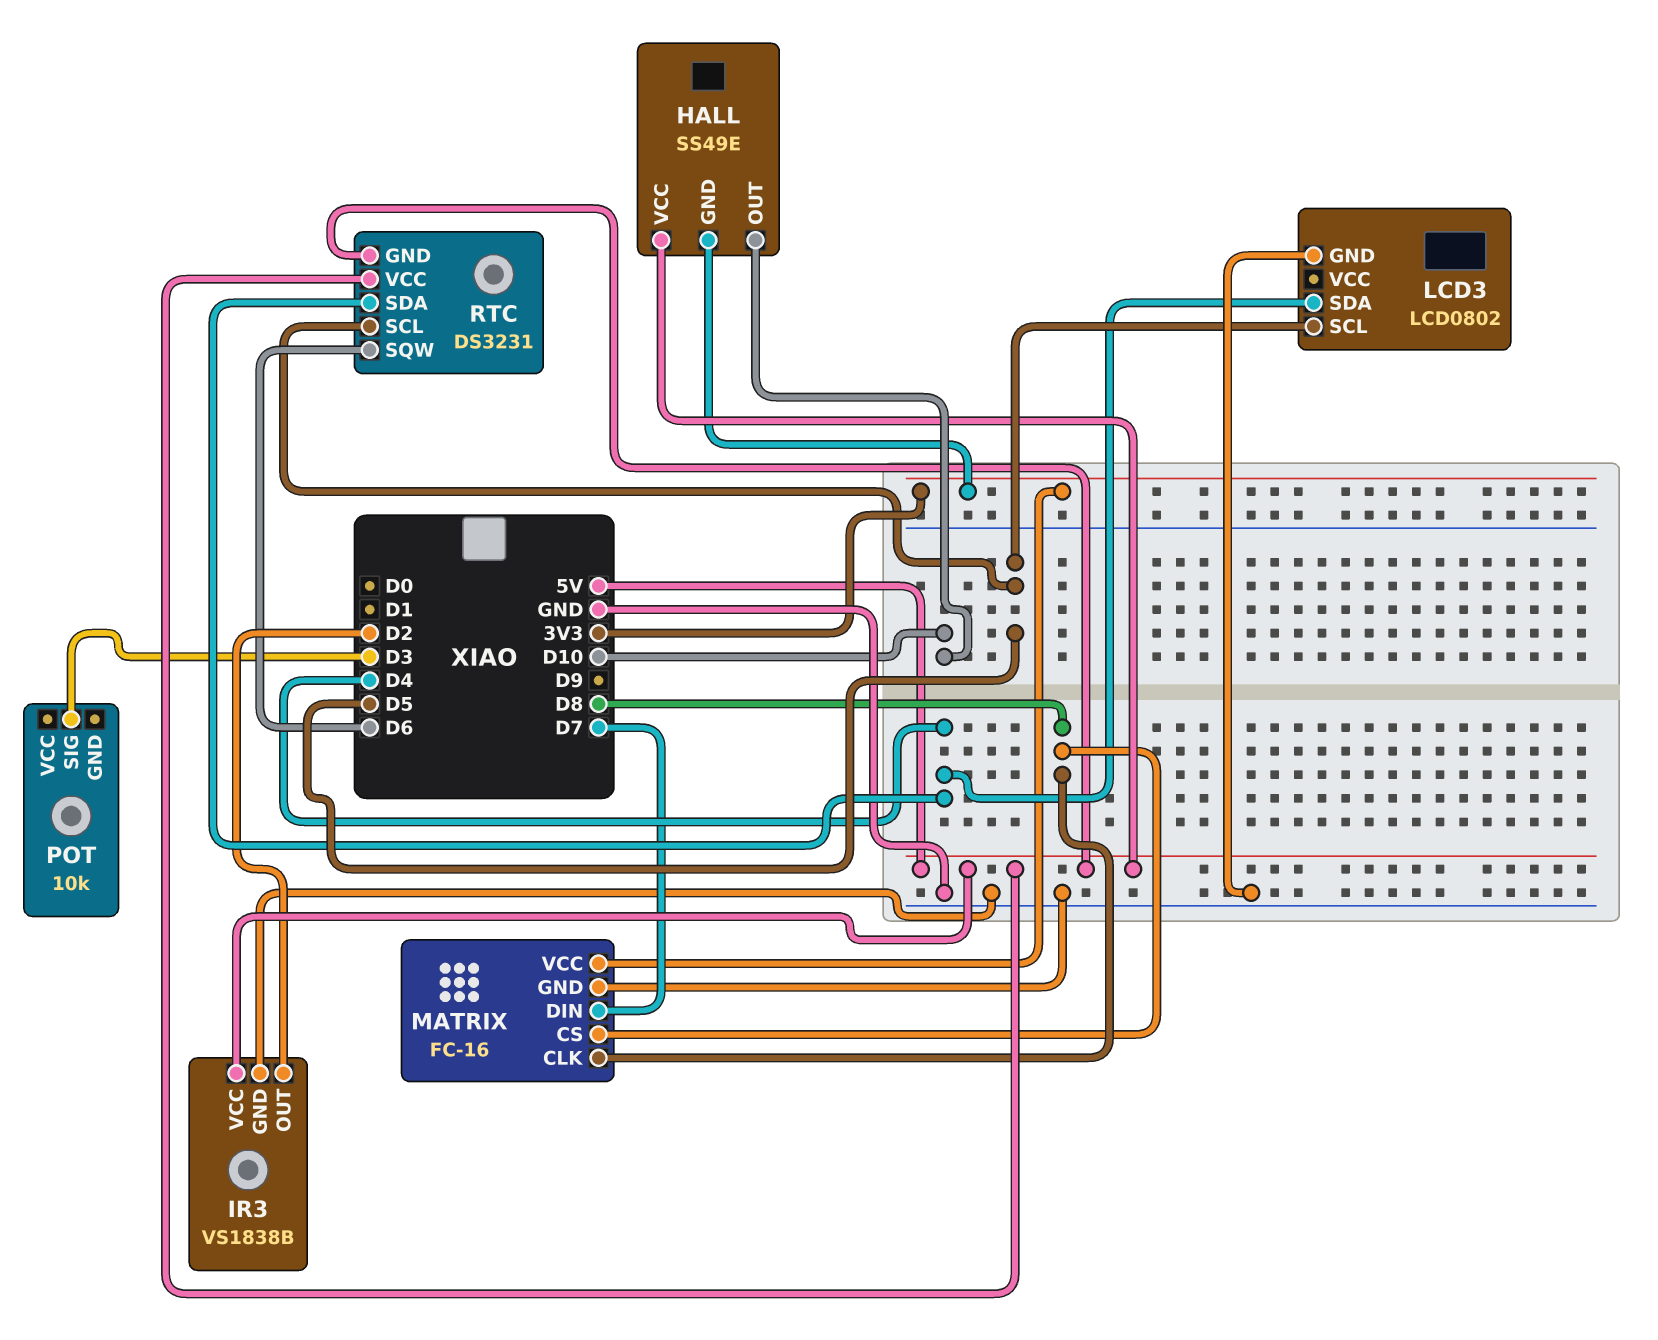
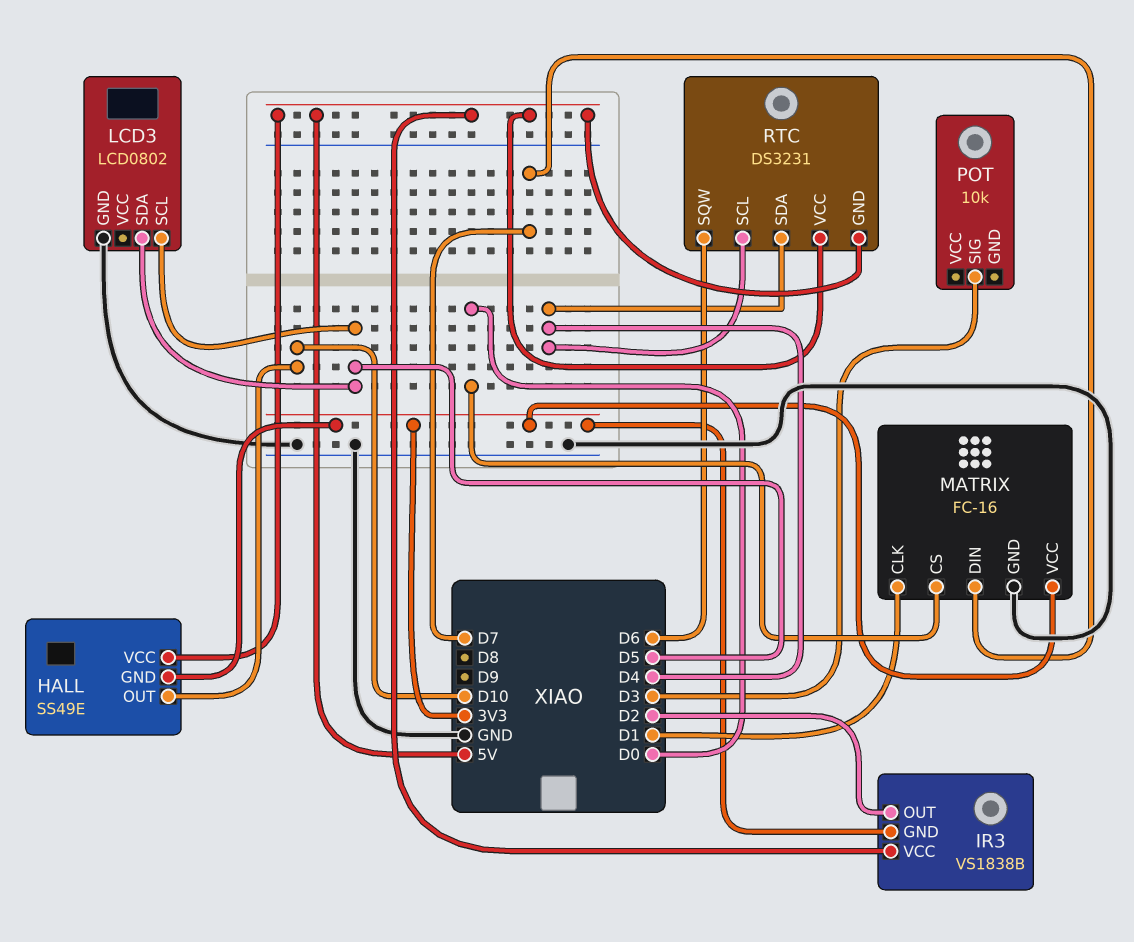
IR3 pin GND: GND -> 3V3
LCD3 pin SDA: D4 -> D5
MATRIX pin CLK: D8 -> D1
MATRIX pin CS: D8 -> D0
RTC pin SCL: D5 -> D4

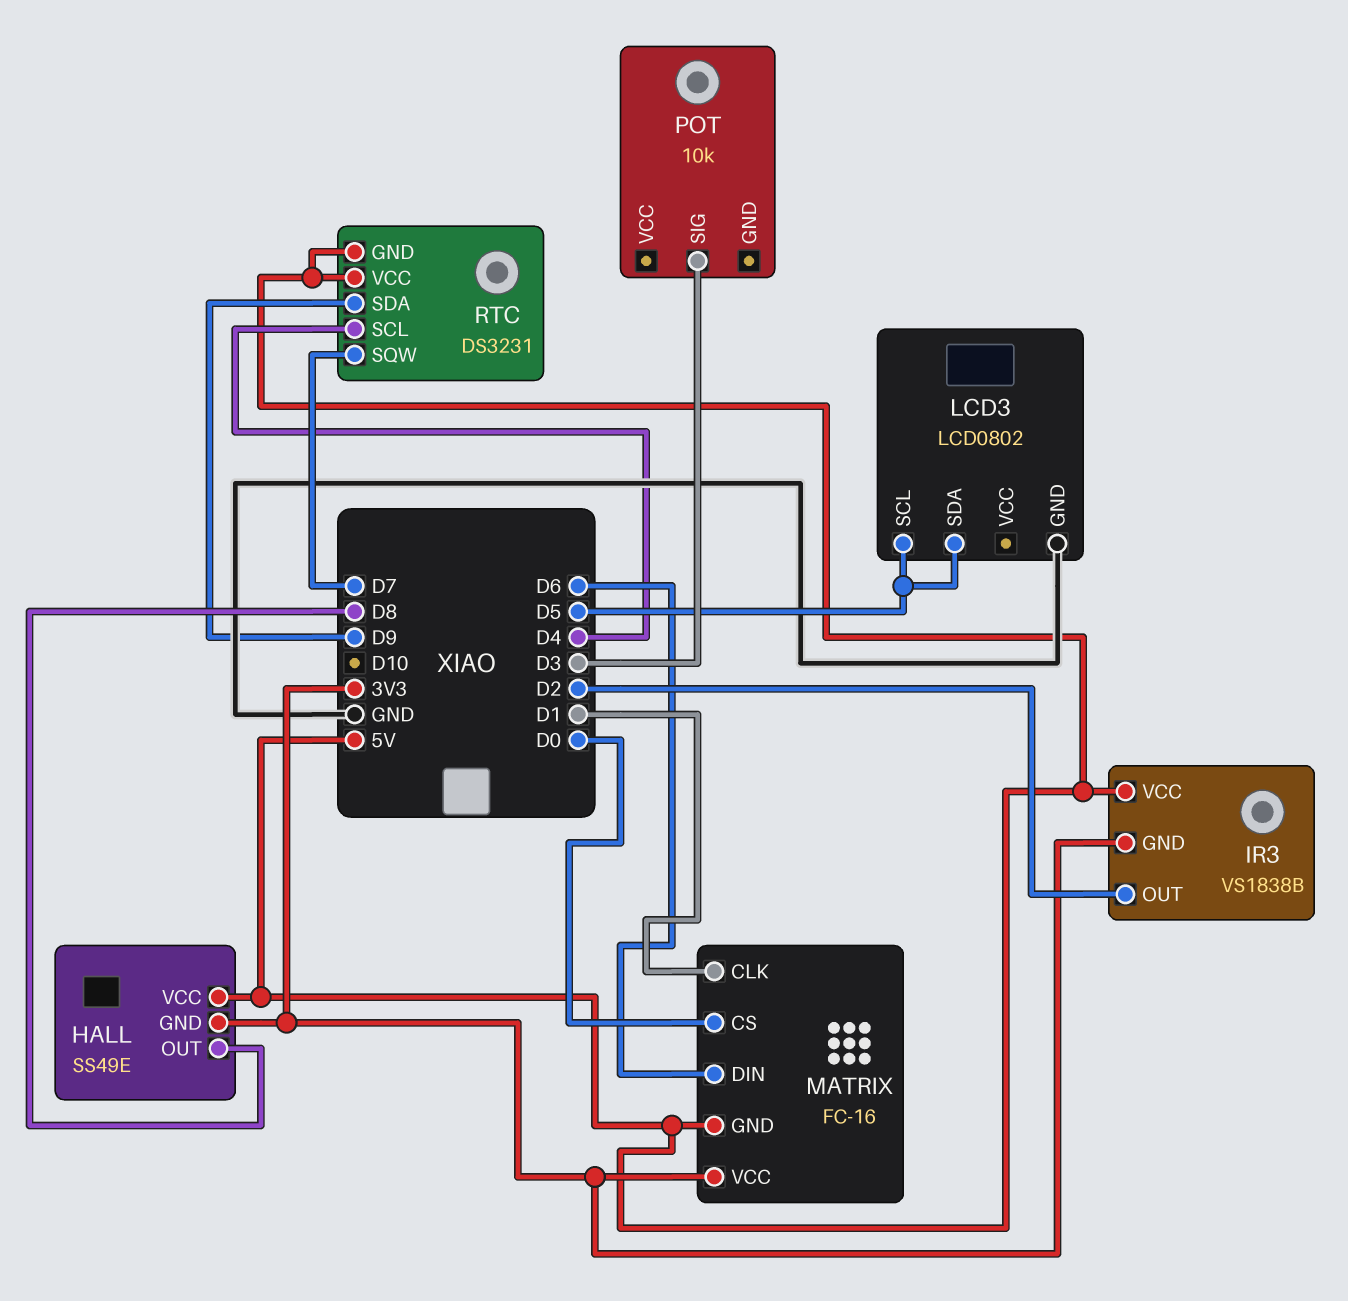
HALL pin OUT: D10 -> D8
MATRIX pin DIN: D7 -> D6
MATRIX pin GND: GND -> 5V
RTC pin SDA: D4 -> D9
RTC pin SQW: D6 -> D7

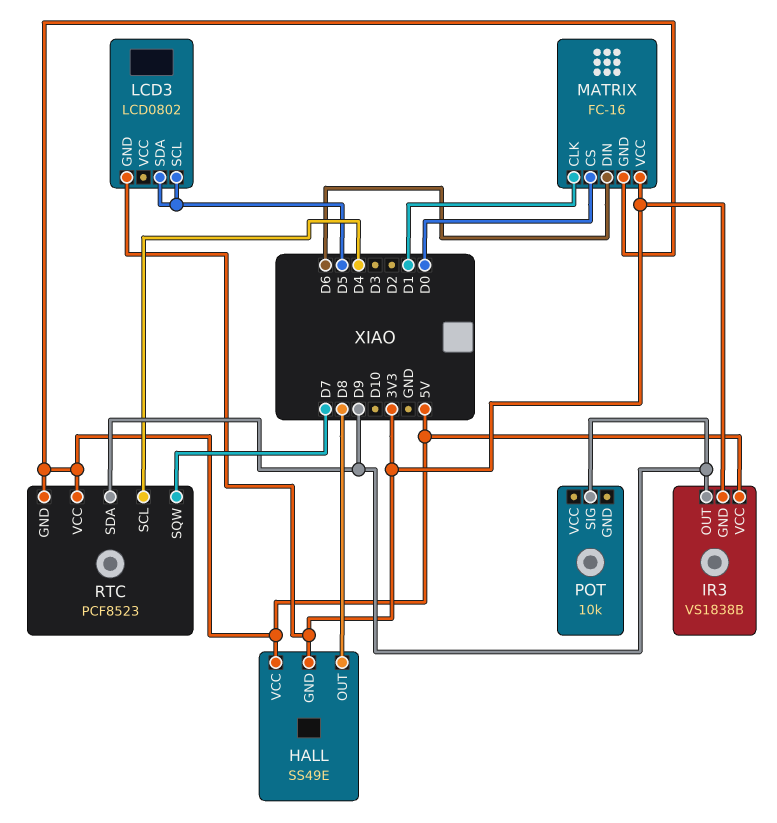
IR3 pin OUT: D2 -> D9
LCD3 pin GND: GND -> 3V3
POT pin SIG: D3 -> D9
RTC: DS3231 -> PCF8523

